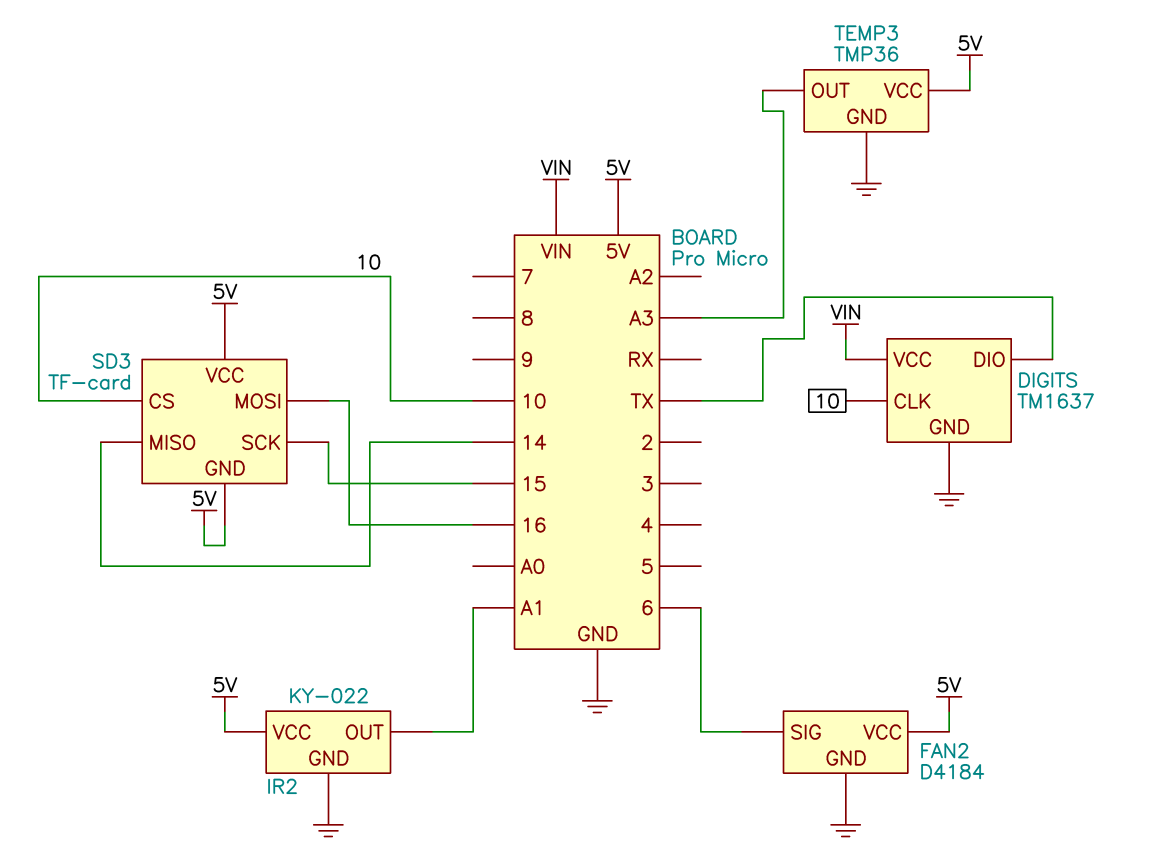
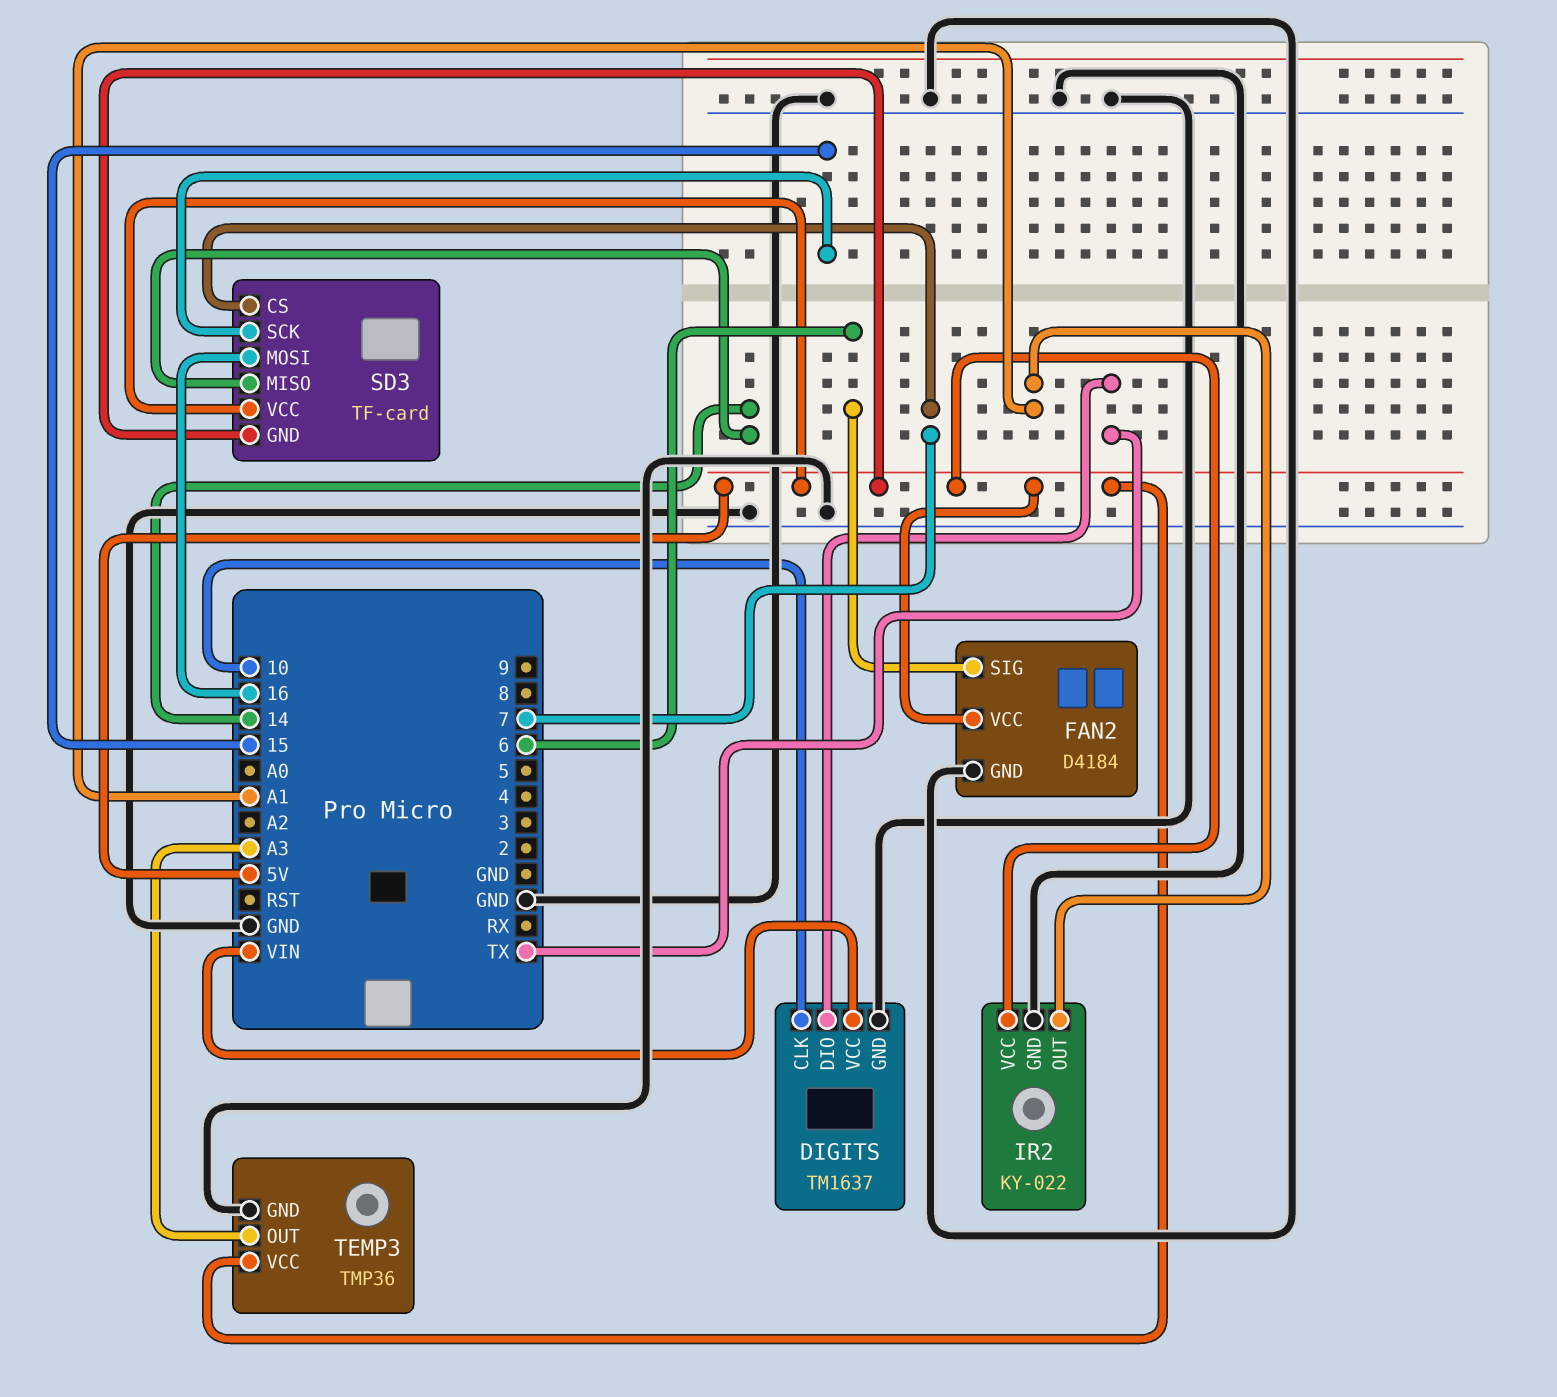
SD3 pin CS: 10 -> 7

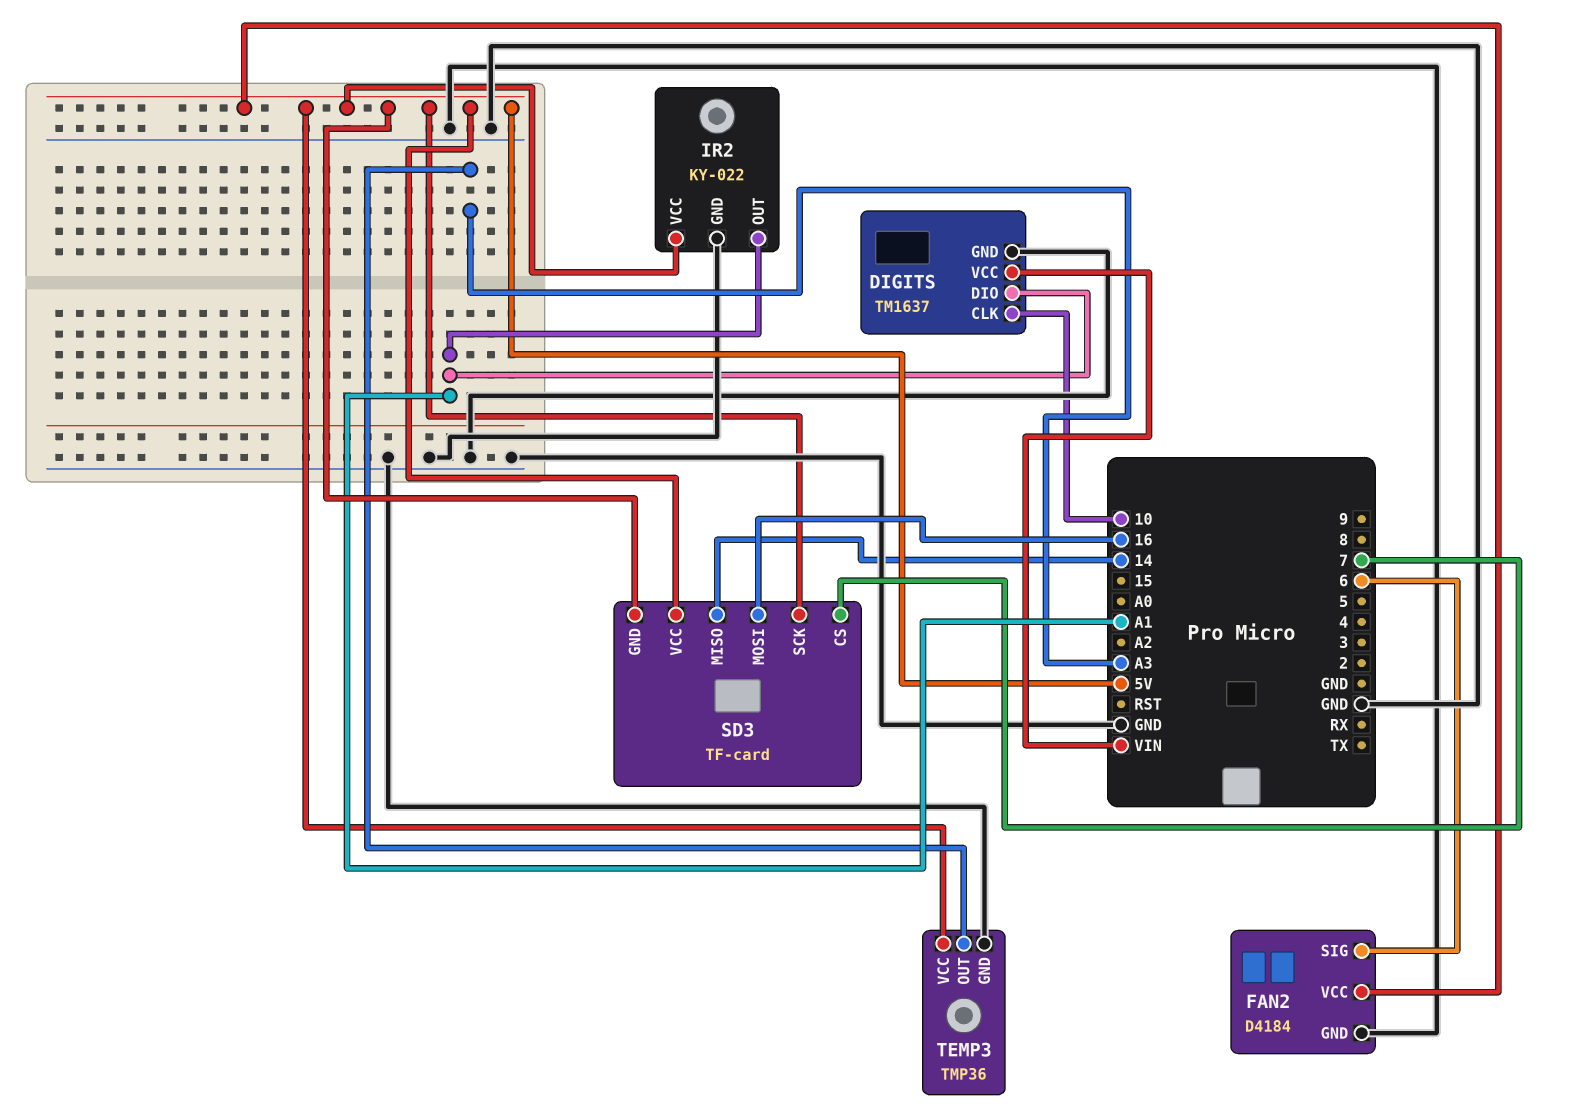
DIGITS pin DIO: TX -> A1
SD3 pin SCK: 15 -> 5V

